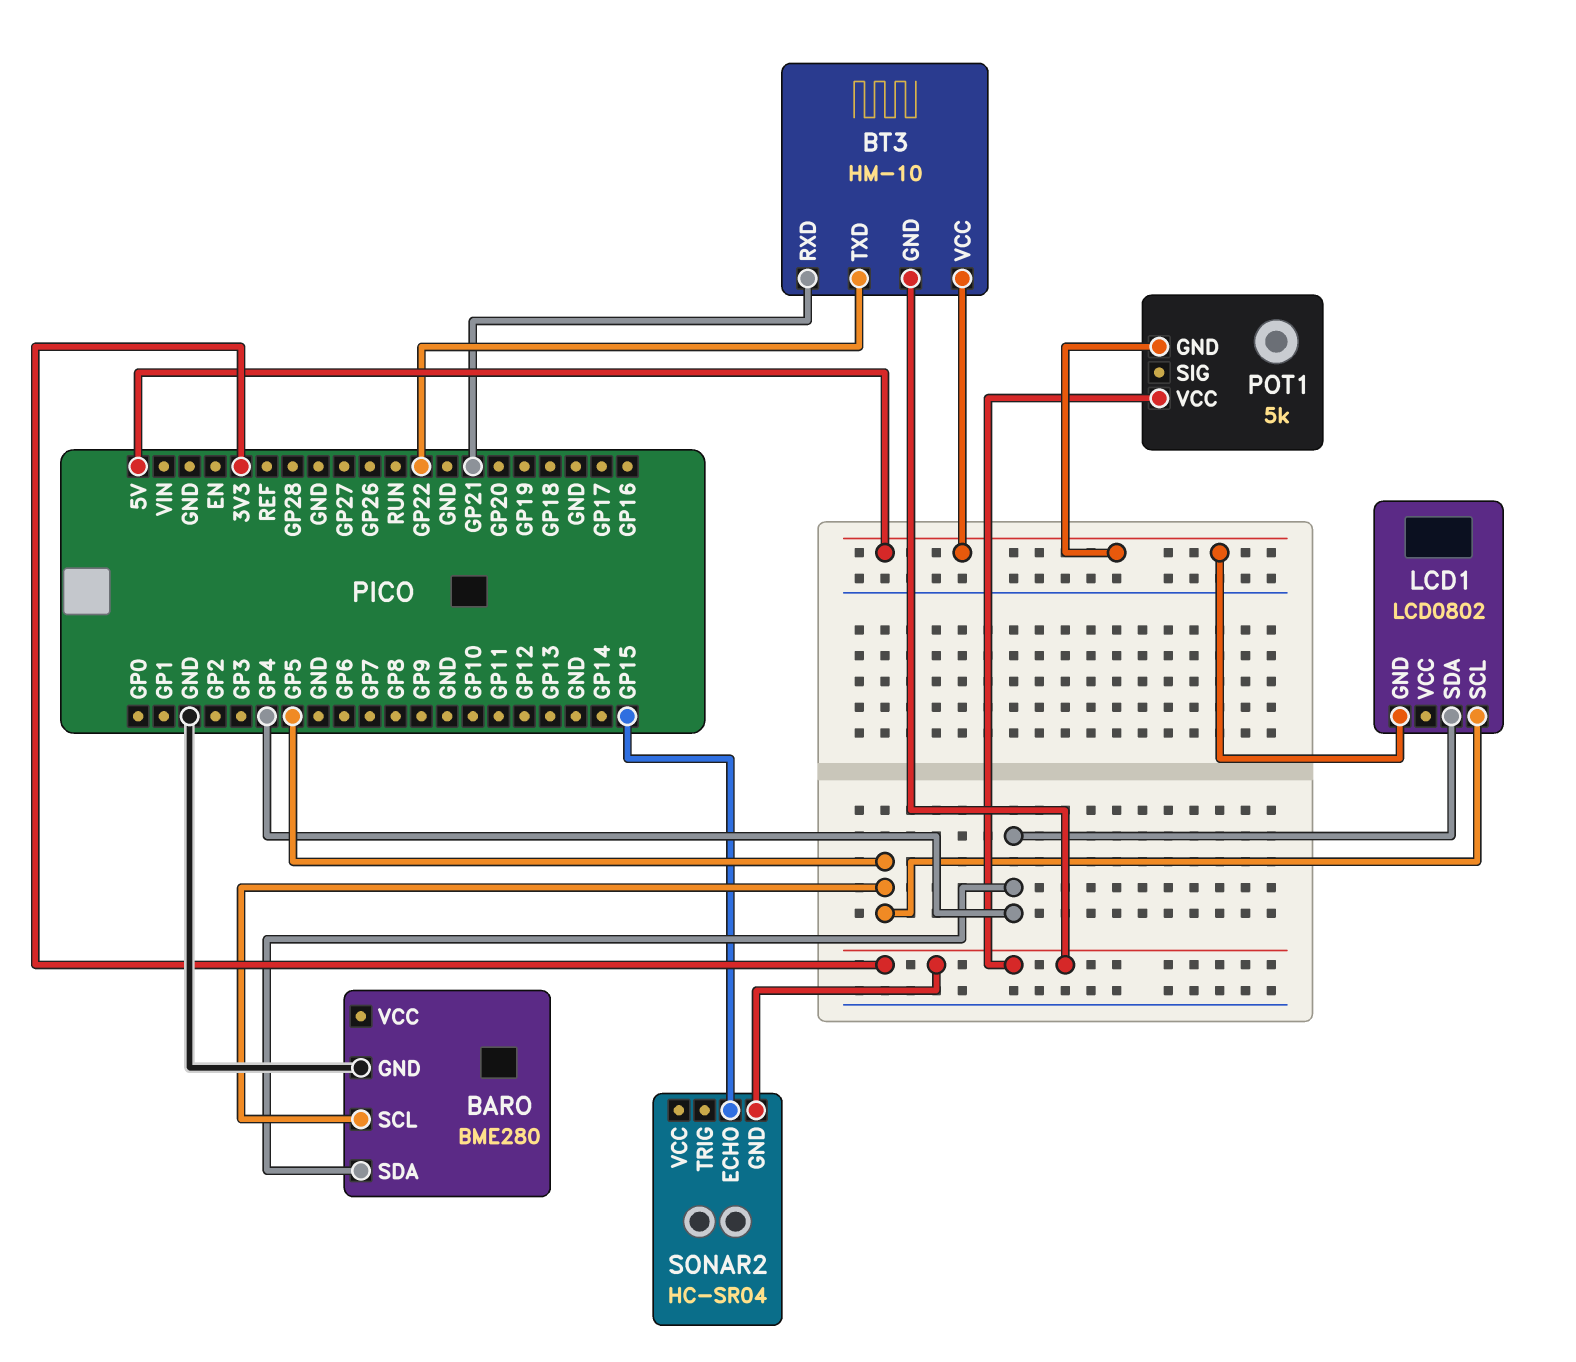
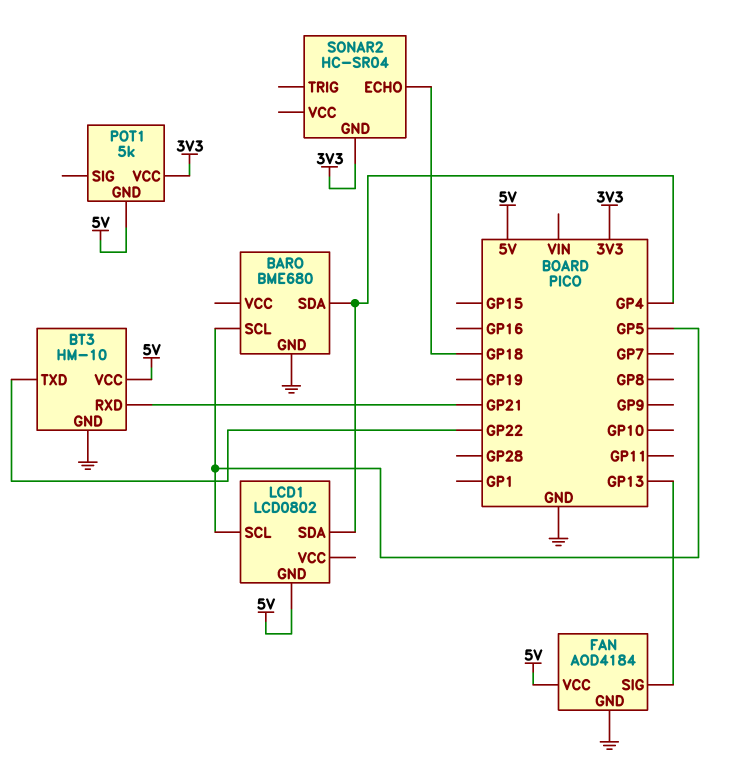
BARO: BME280 -> BME680
BT3 pin GND: 3V3 -> GND
FAN: none -> AOD4184
FAN pin GND: none -> GND
FAN pin SIG: none -> GP13
FAN pin VCC: none -> 5V
SONAR2 pin ECHO: GP15 -> GP18

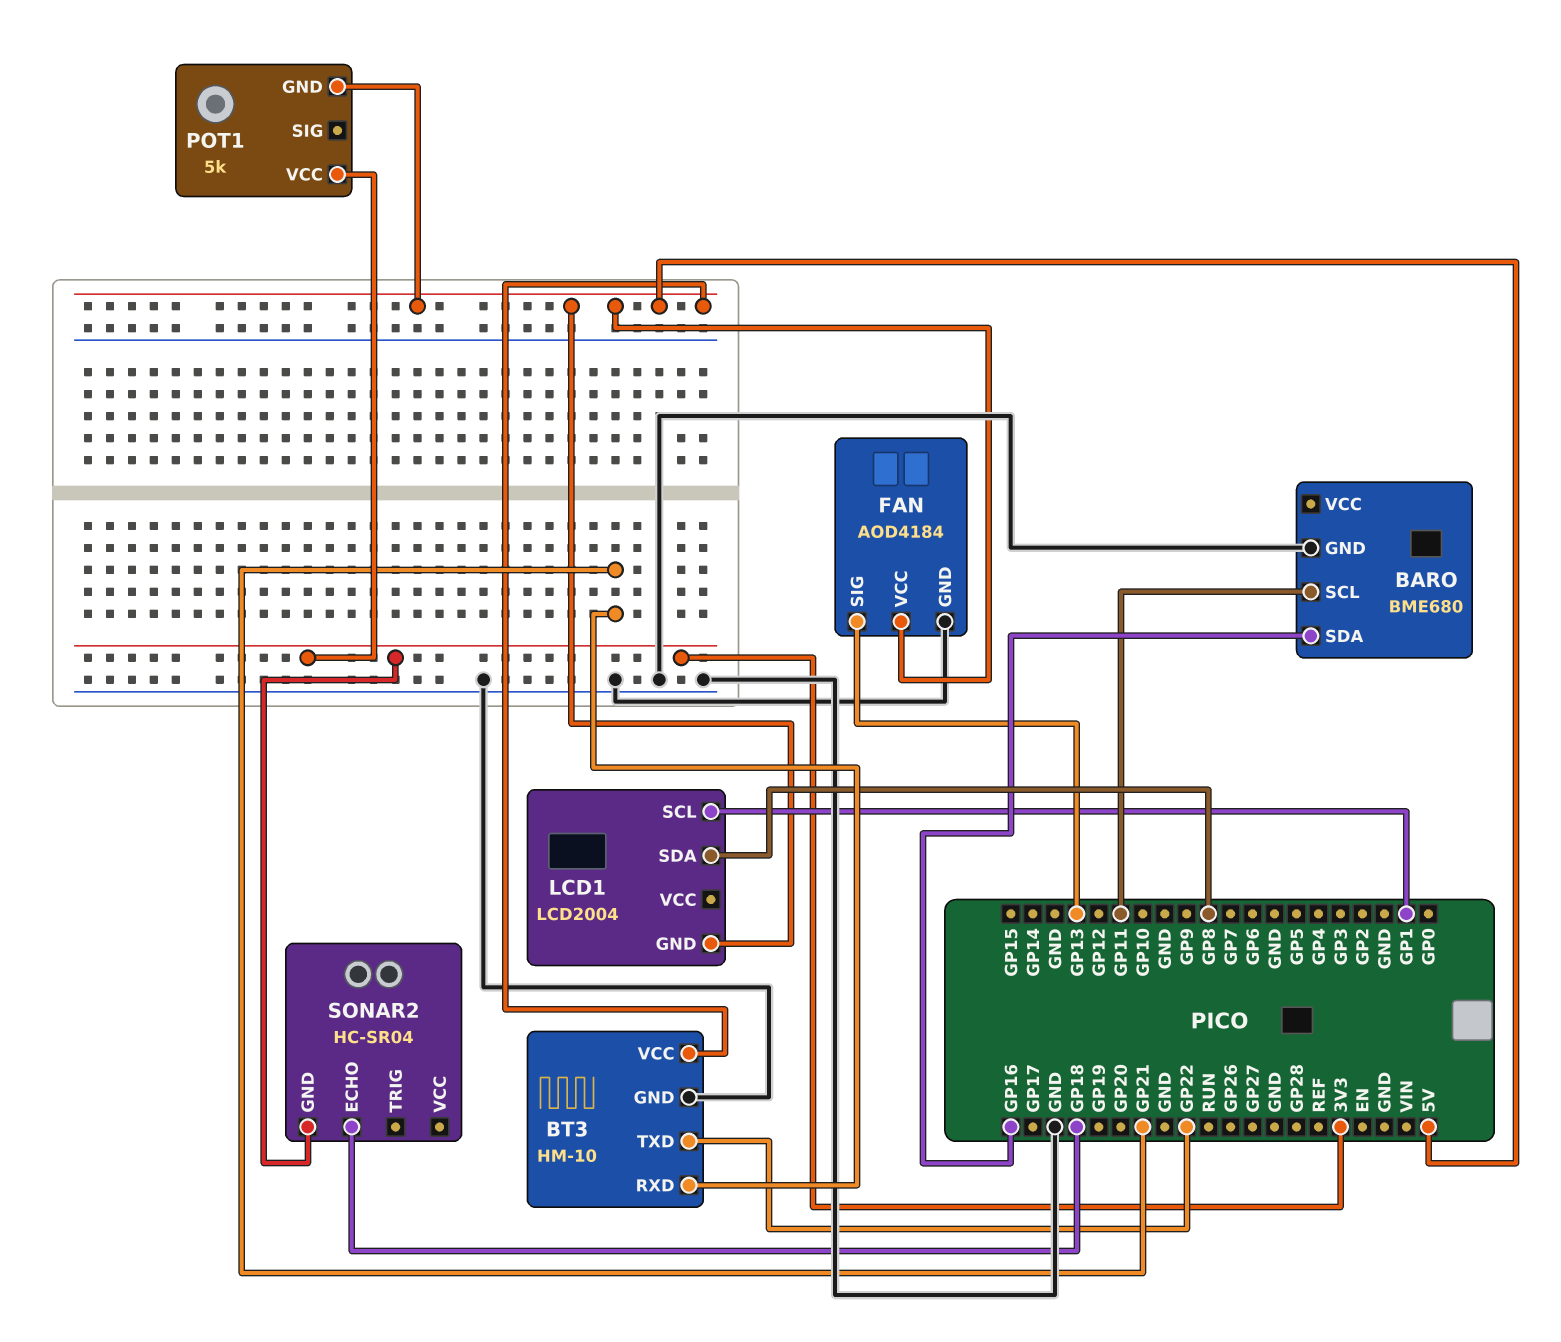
BARO pin SCL: GP5 -> GP11
BARO pin SDA: GP4 -> GP16
LCD1: LCD0802 -> LCD2004
LCD1 pin SCL: GP5 -> GP1
LCD1 pin SDA: GP4 -> GP8

